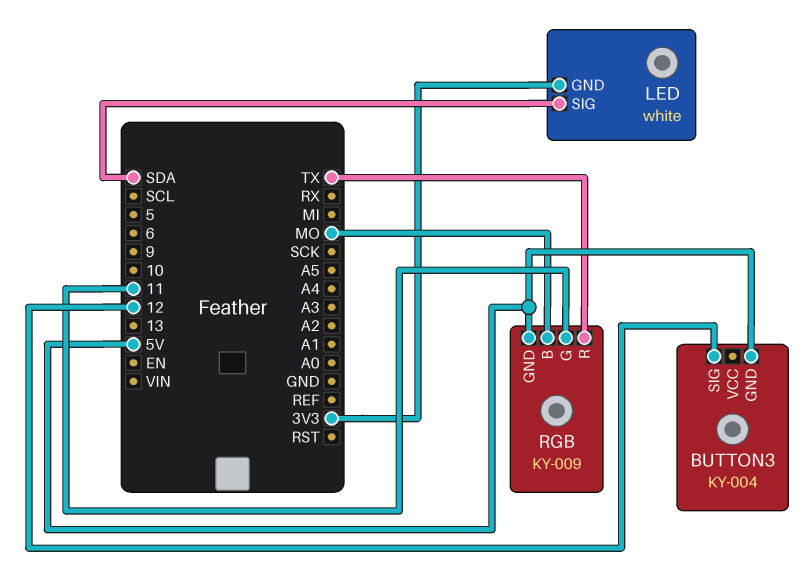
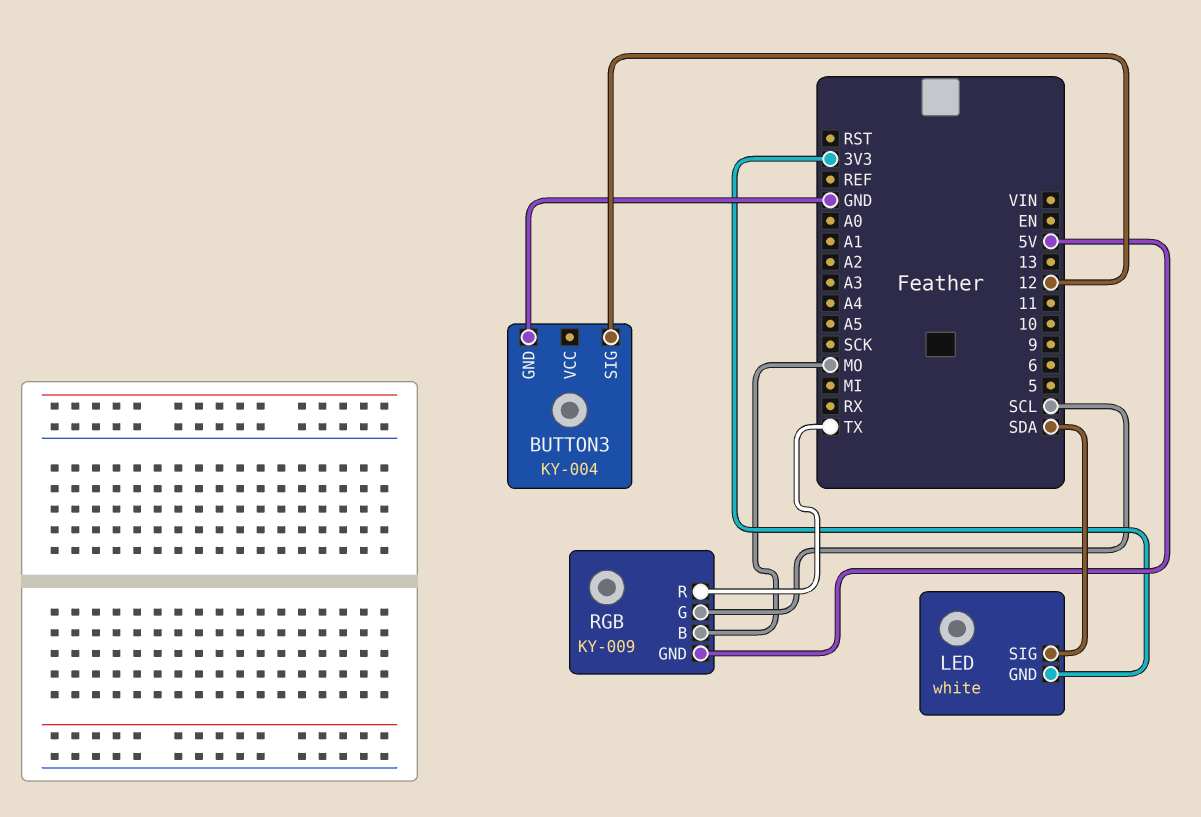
BUTTON3 pin GND: 5V -> GND
RGB pin G: 11 -> SCL

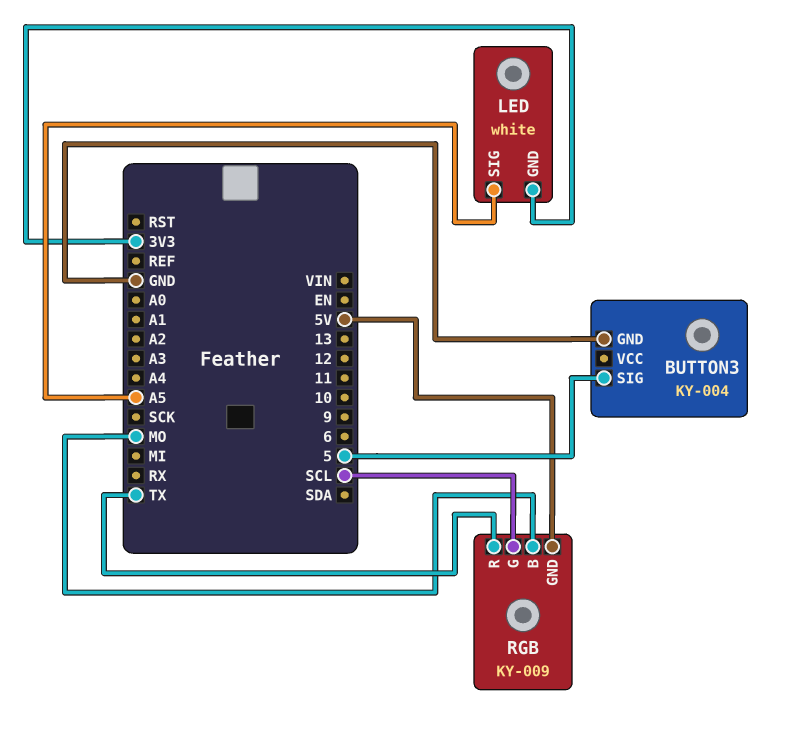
BUTTON3 pin SIG: 12 -> 5
LED pin SIG: SDA -> A5

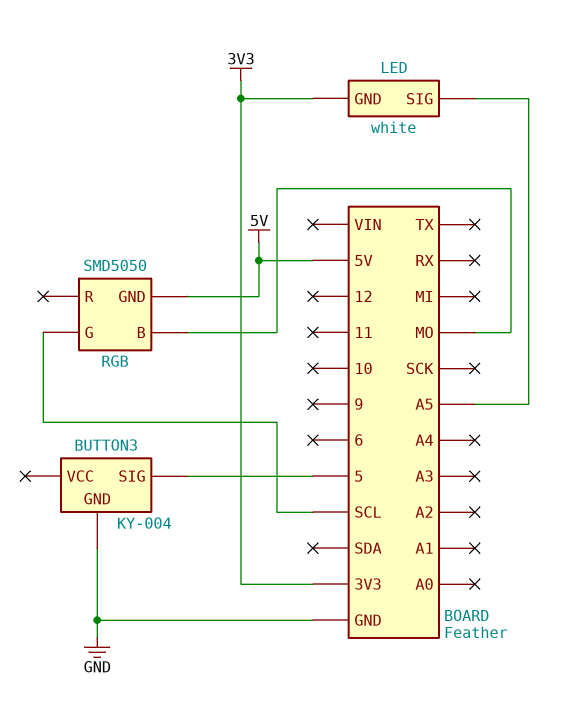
RGB: KY-009 -> SMD5050
RGB pin R: TX -> none

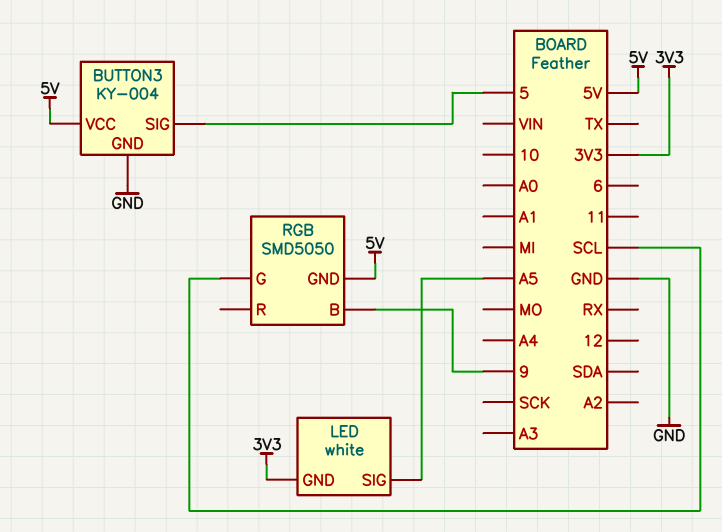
BUTTON3 pin VCC: none -> 5V
RGB pin B: MO -> 9

